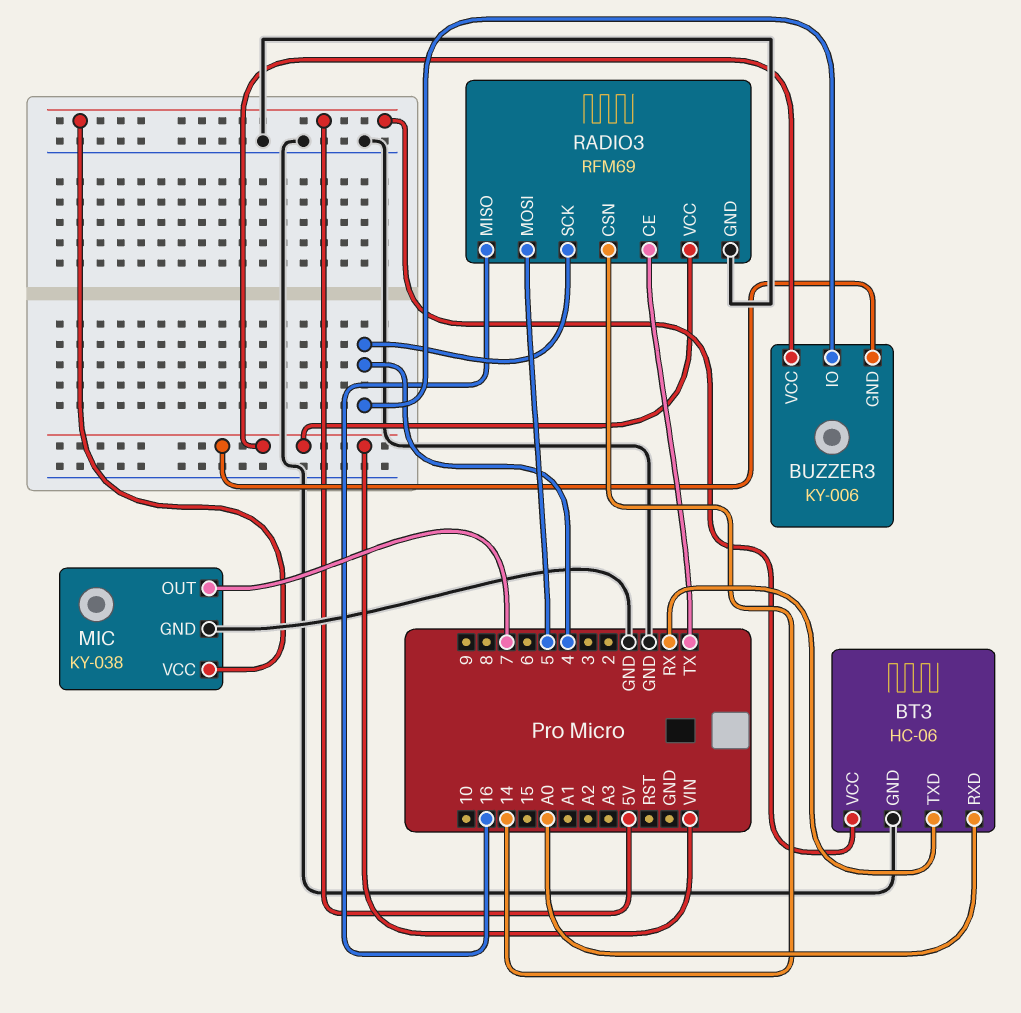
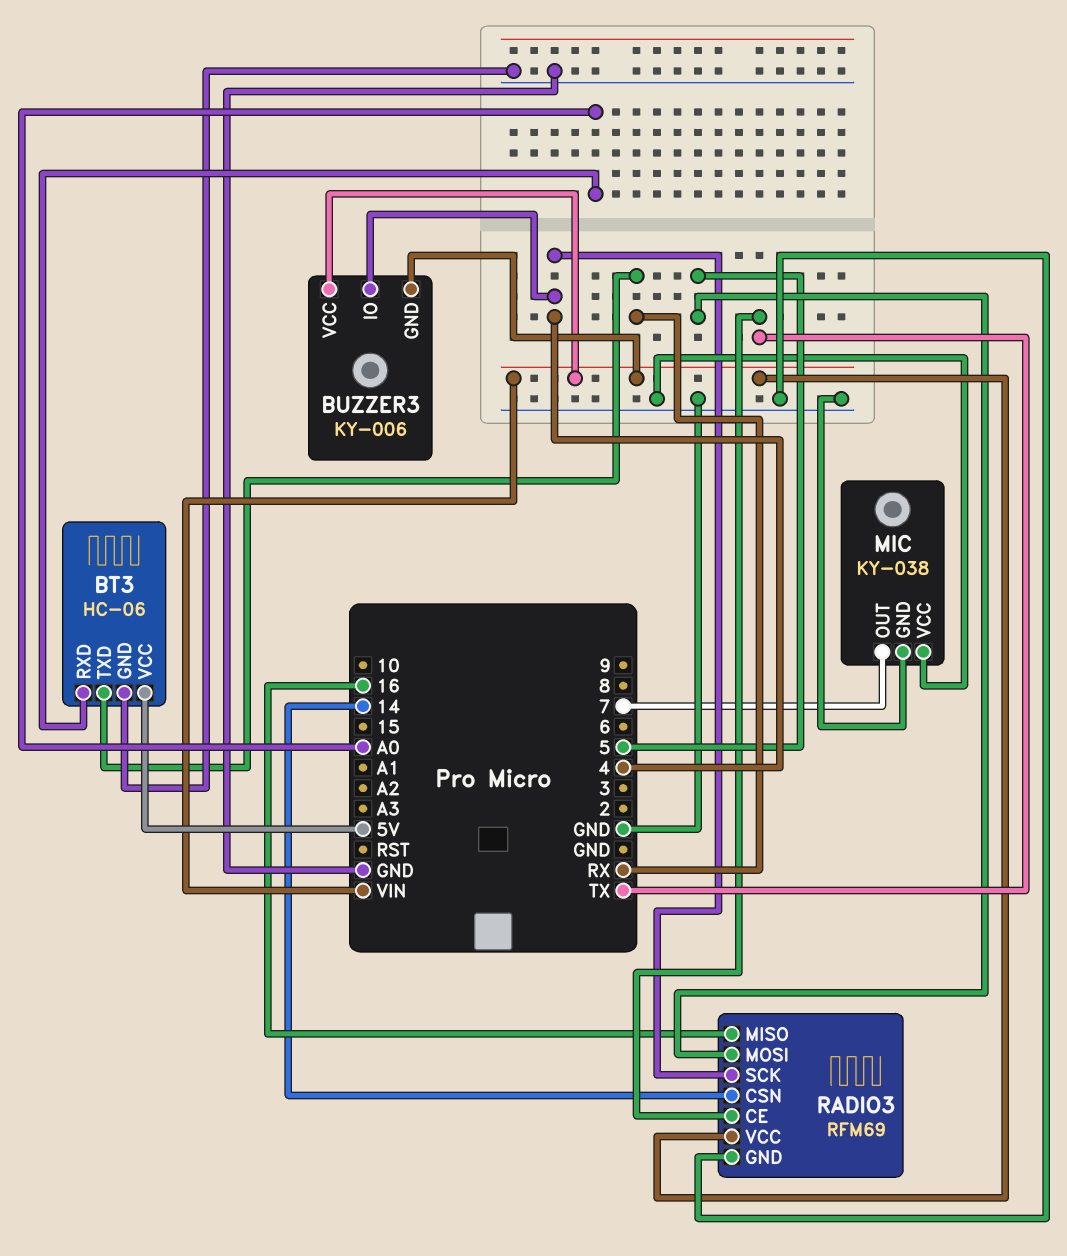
MIC pin VCC: 5V -> GND

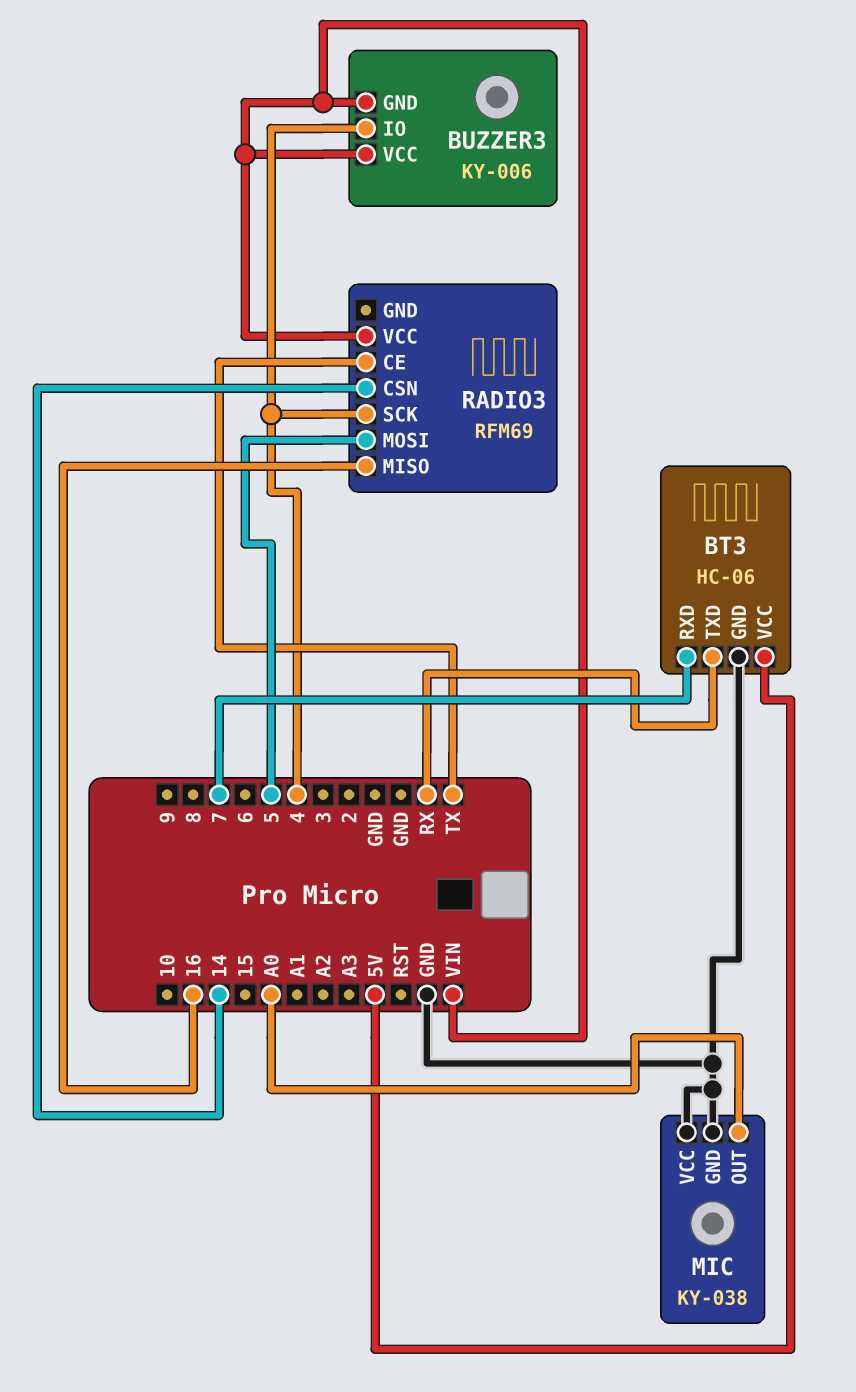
BT3 pin RXD: A0 -> 7
MIC pin OUT: 7 -> A0
RADIO3 pin GND: GND -> none

